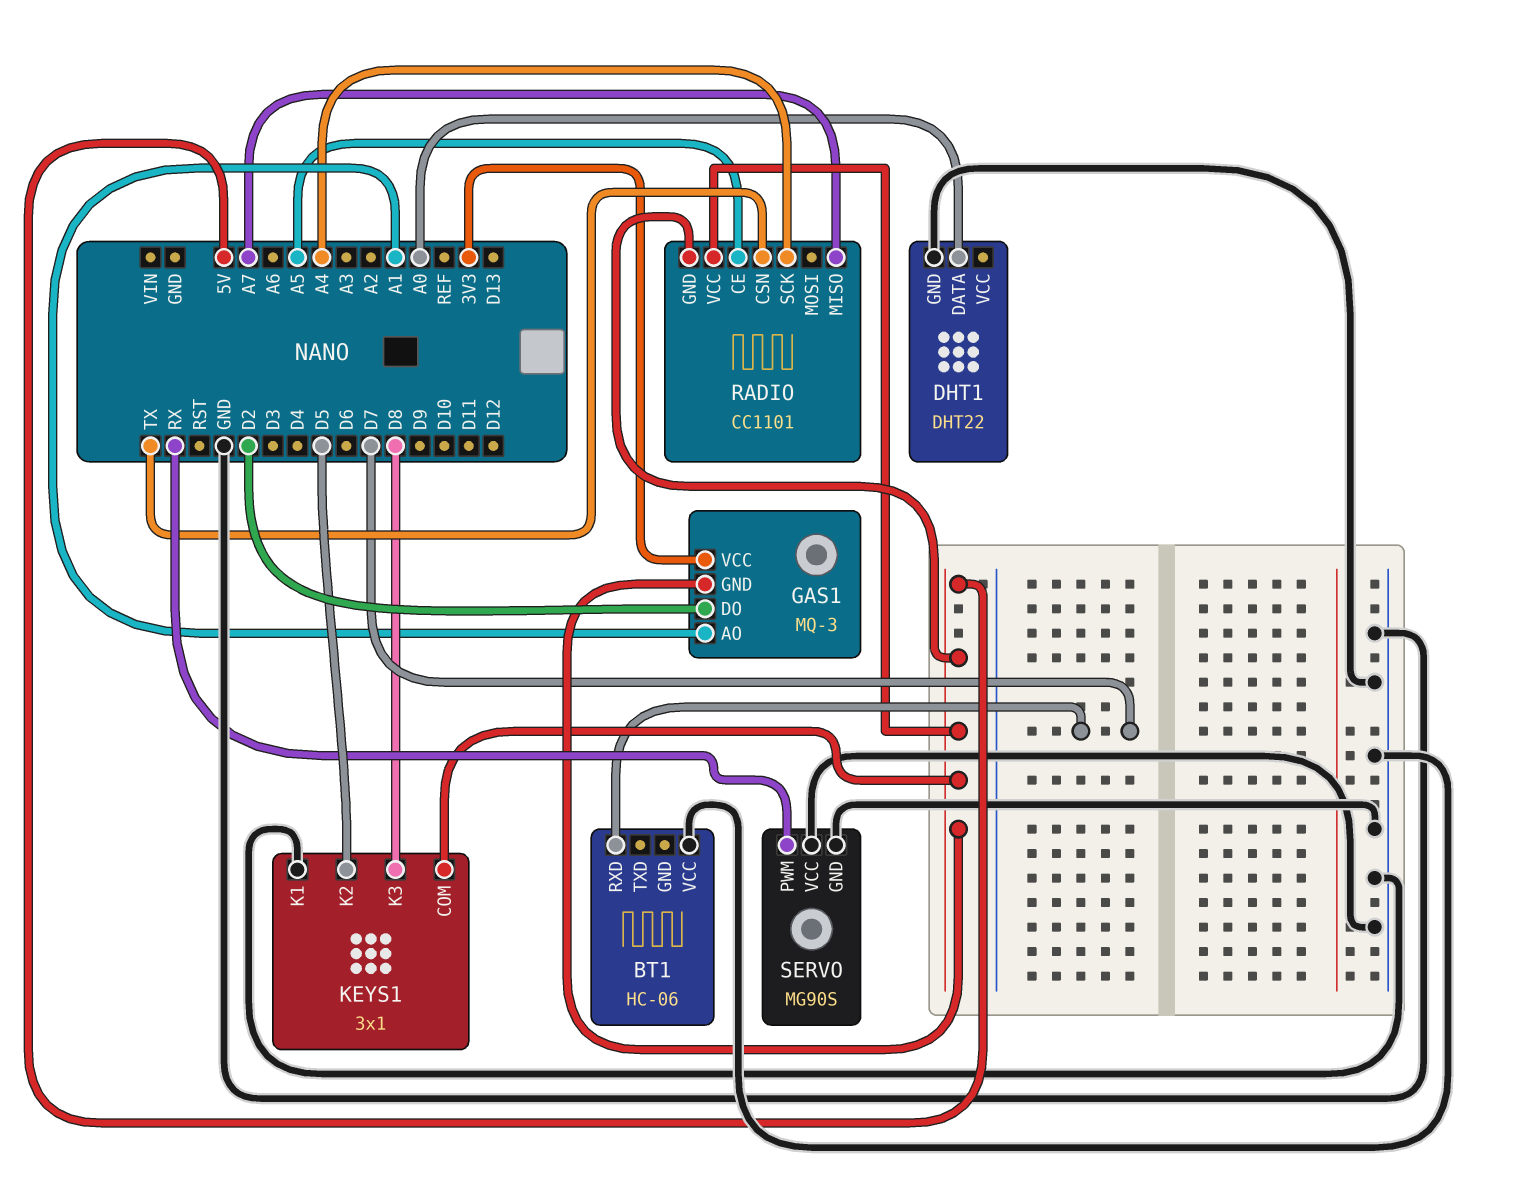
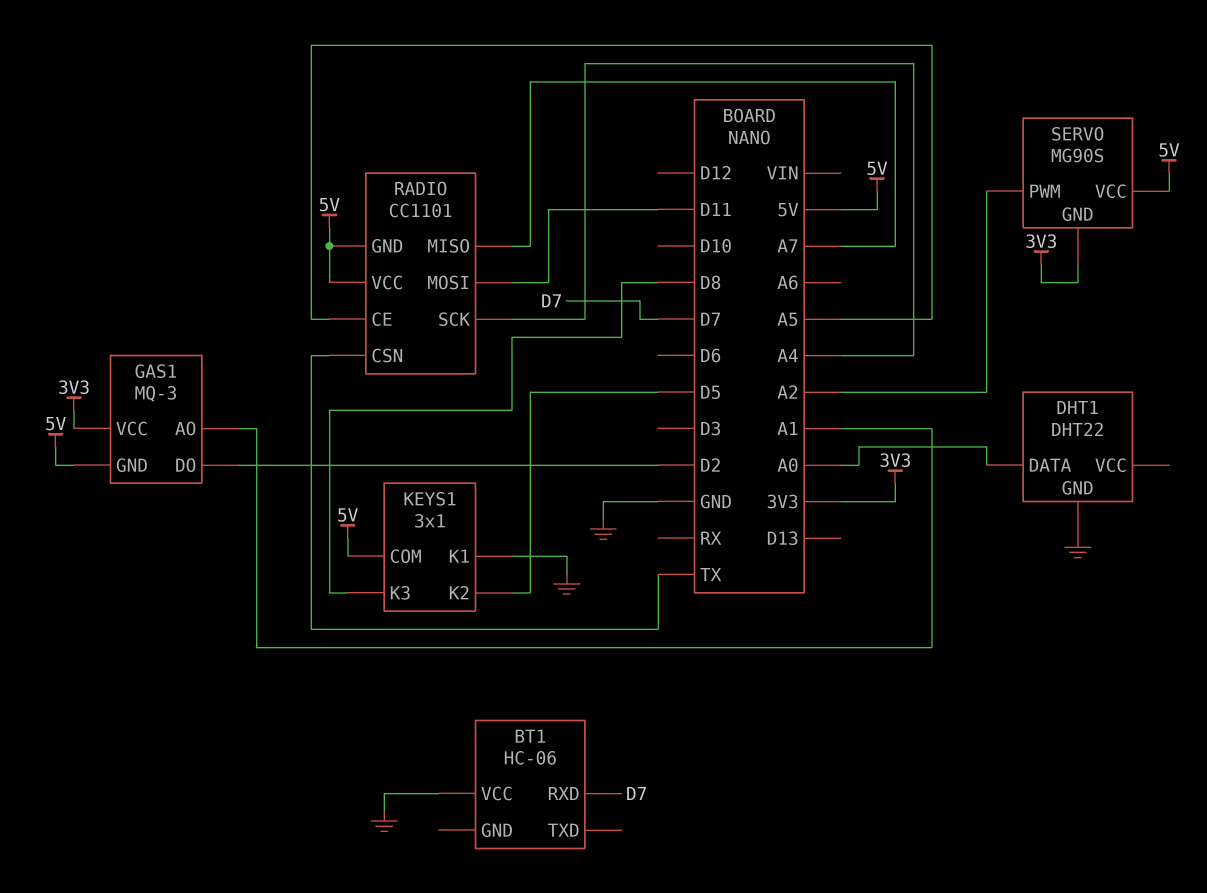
RADIO pin MOSI: none -> D11
SERVO pin GND: GND -> 3V3
SERVO pin PWM: RX -> A2
SERVO pin VCC: GND -> 5V

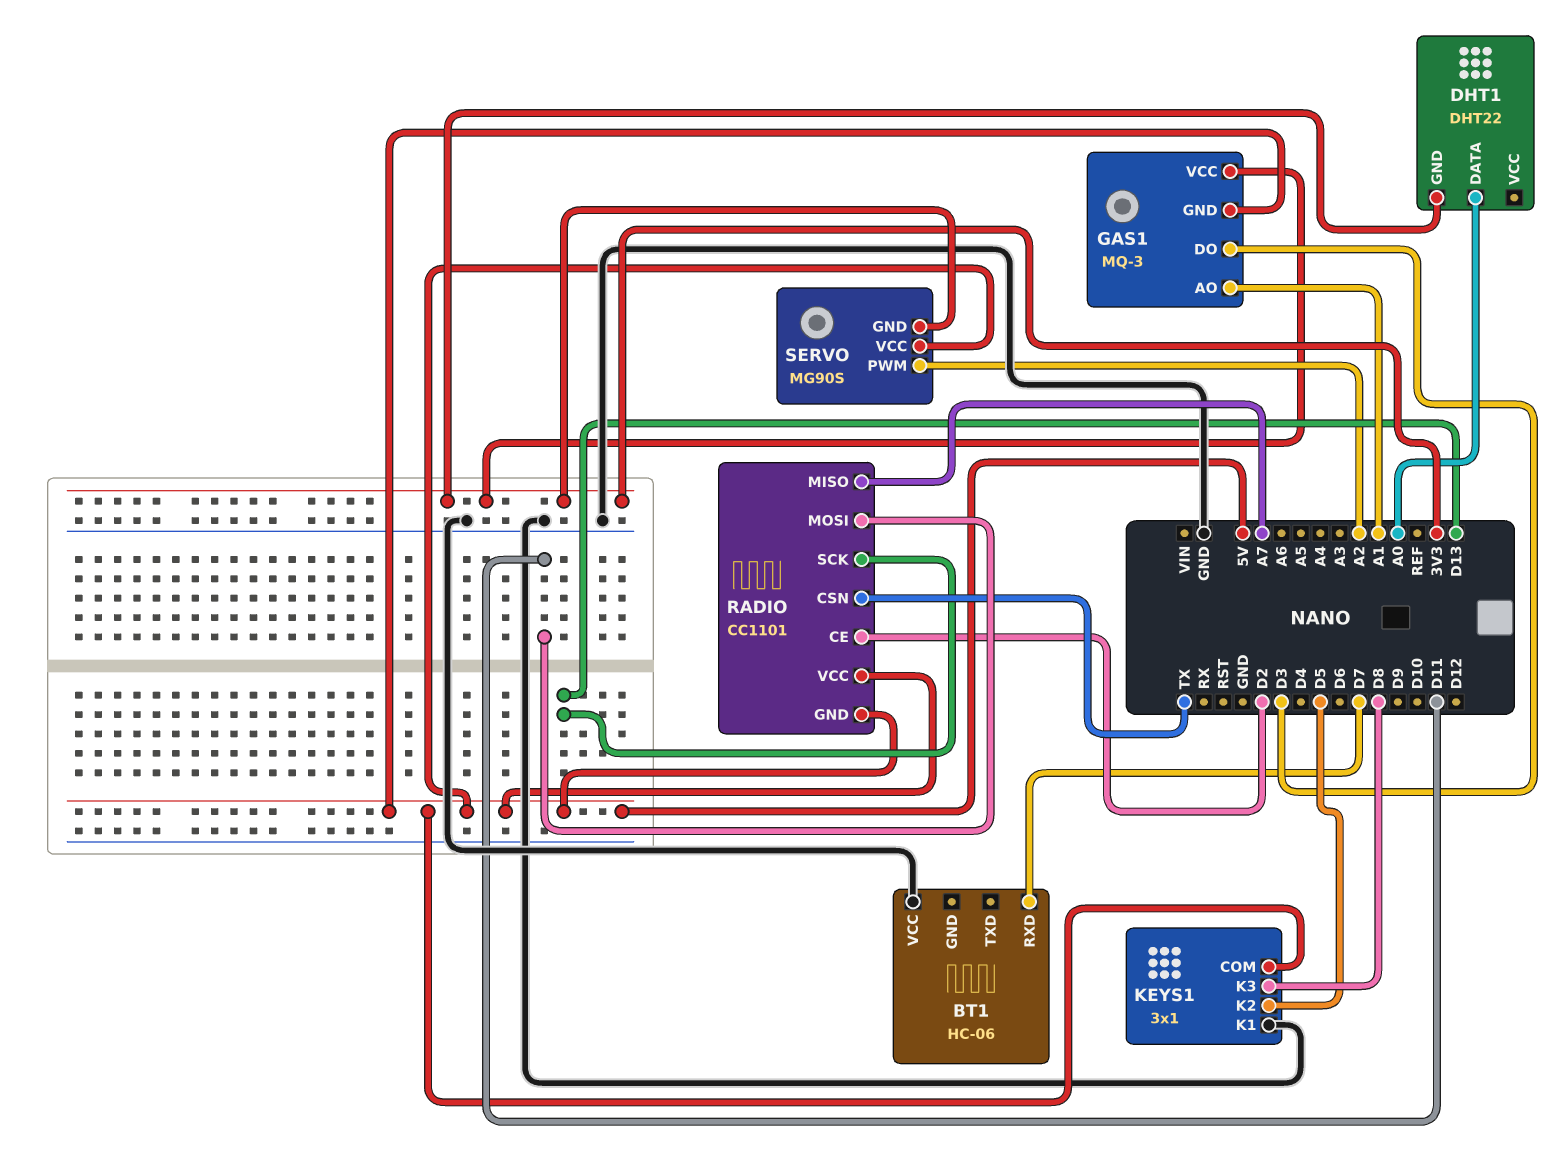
DHT1 pin GND: GND -> 3V3
GAS1 pin DO: D2 -> D3
RADIO pin CE: A5 -> D2
RADIO pin SCK: A4 -> D13

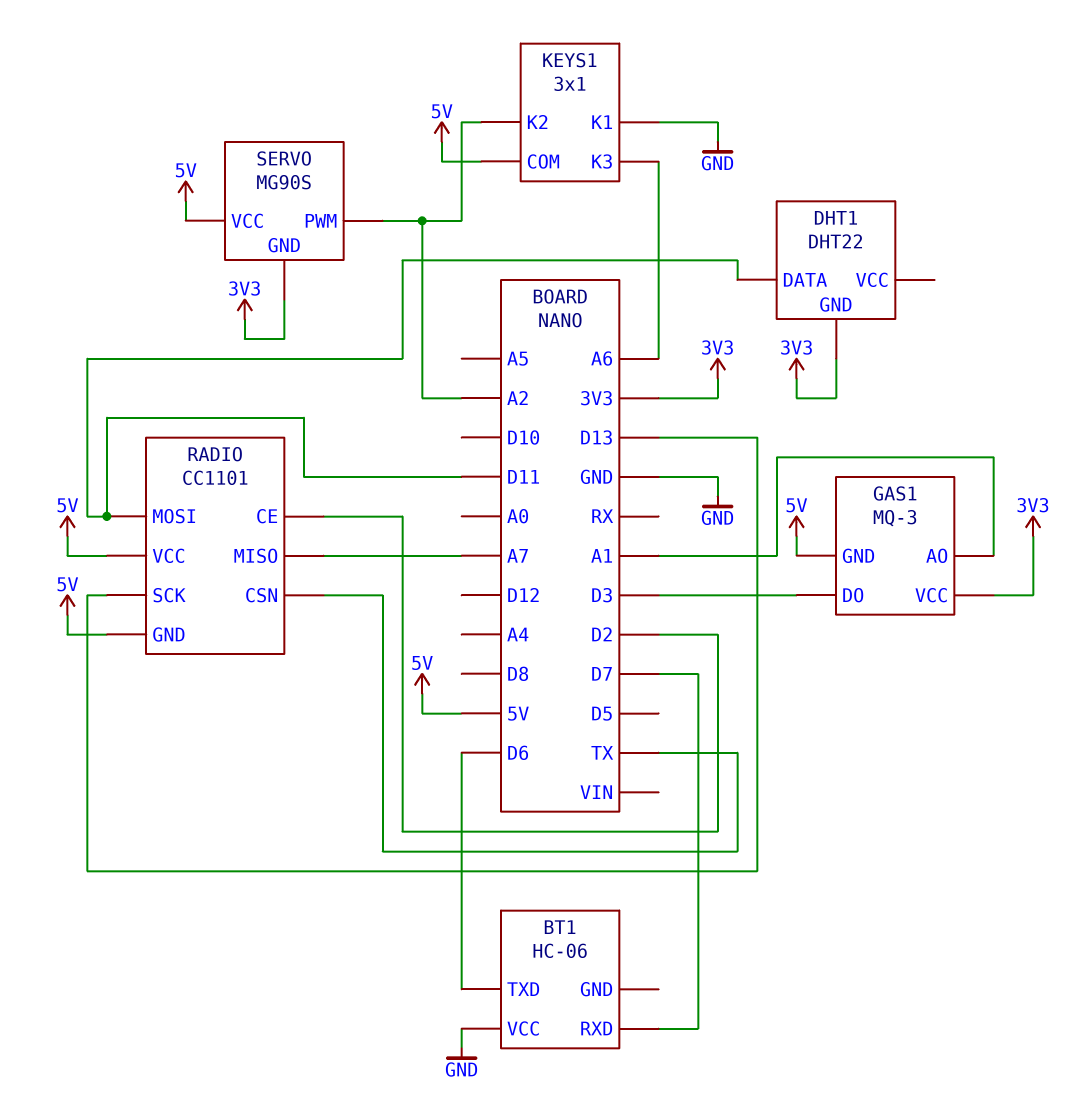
BT1 pin TXD: none -> D6
DHT1 pin DATA: A0 -> D11
KEYS1 pin K2: D5 -> A2
KEYS1 pin K3: D8 -> A6

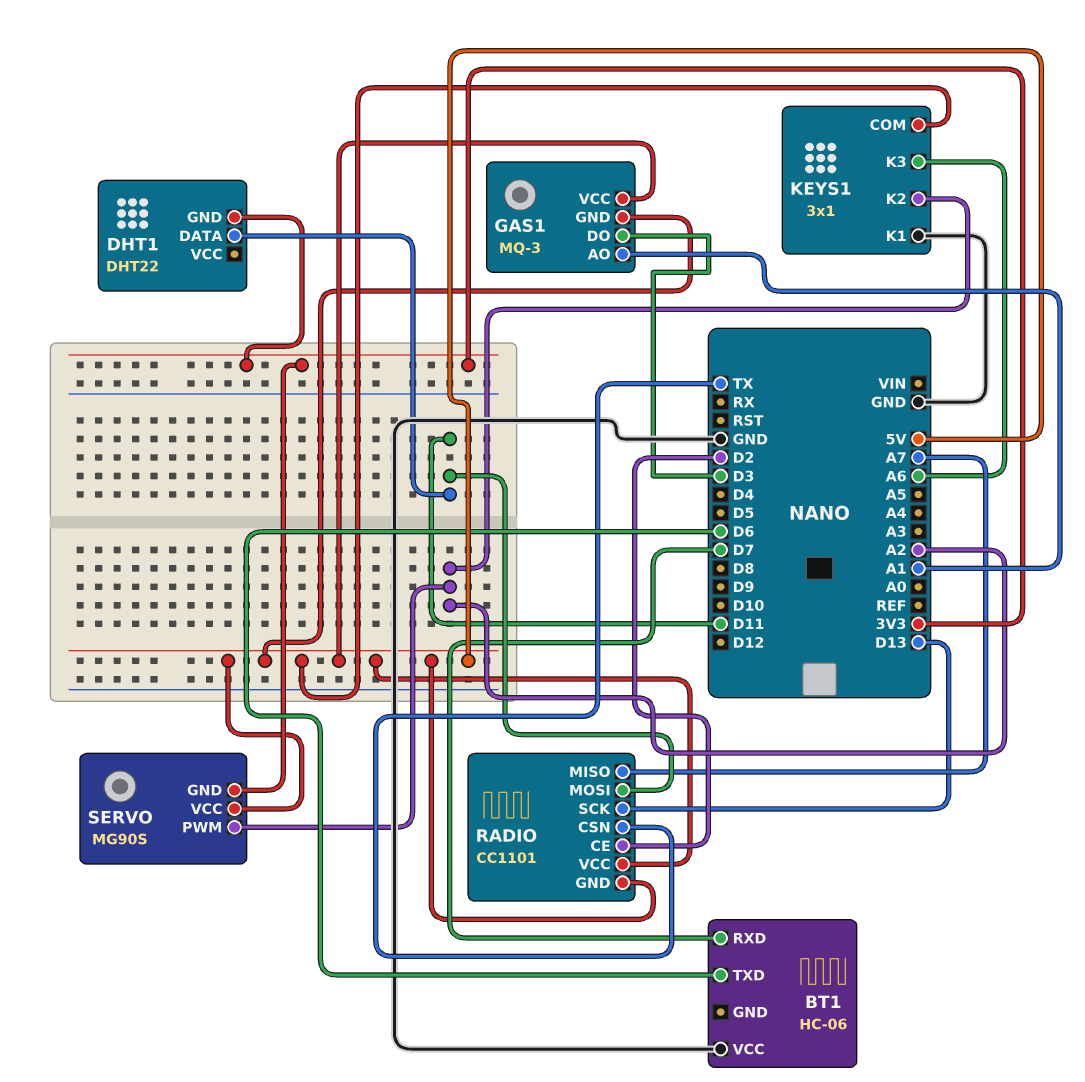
GAS1 pin VCC: 3V3 -> 5V

